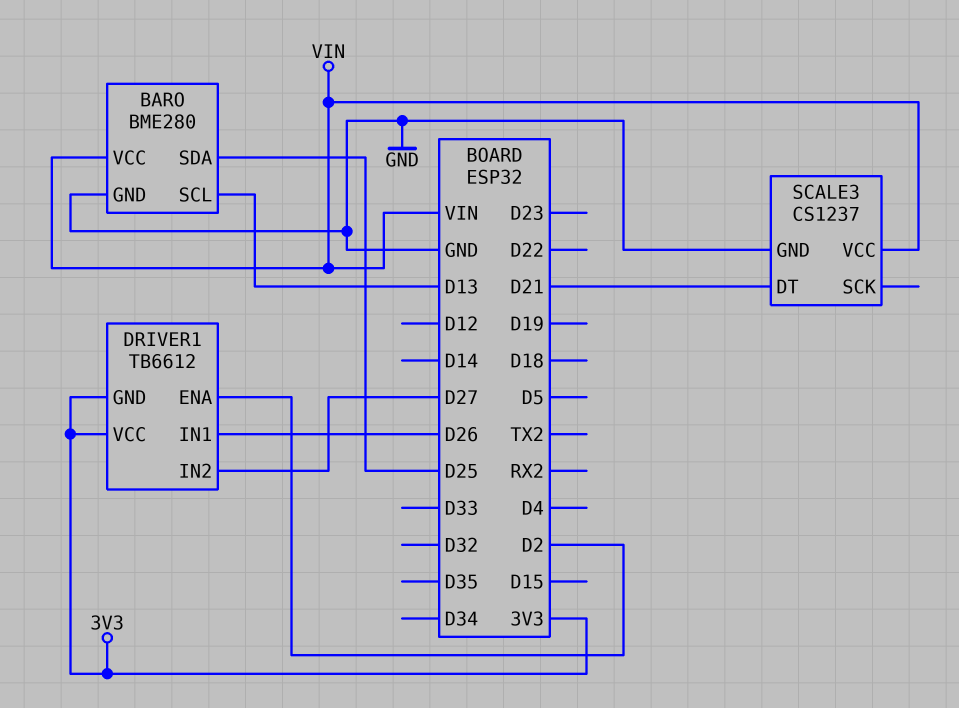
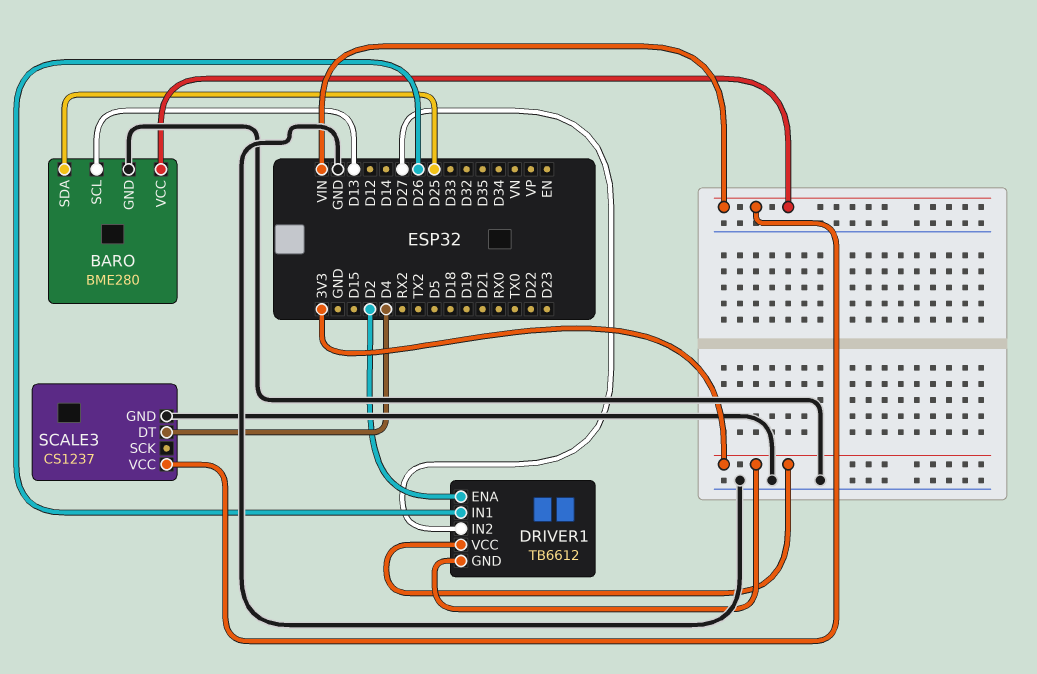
SCALE3 pin DT: D21 -> D4

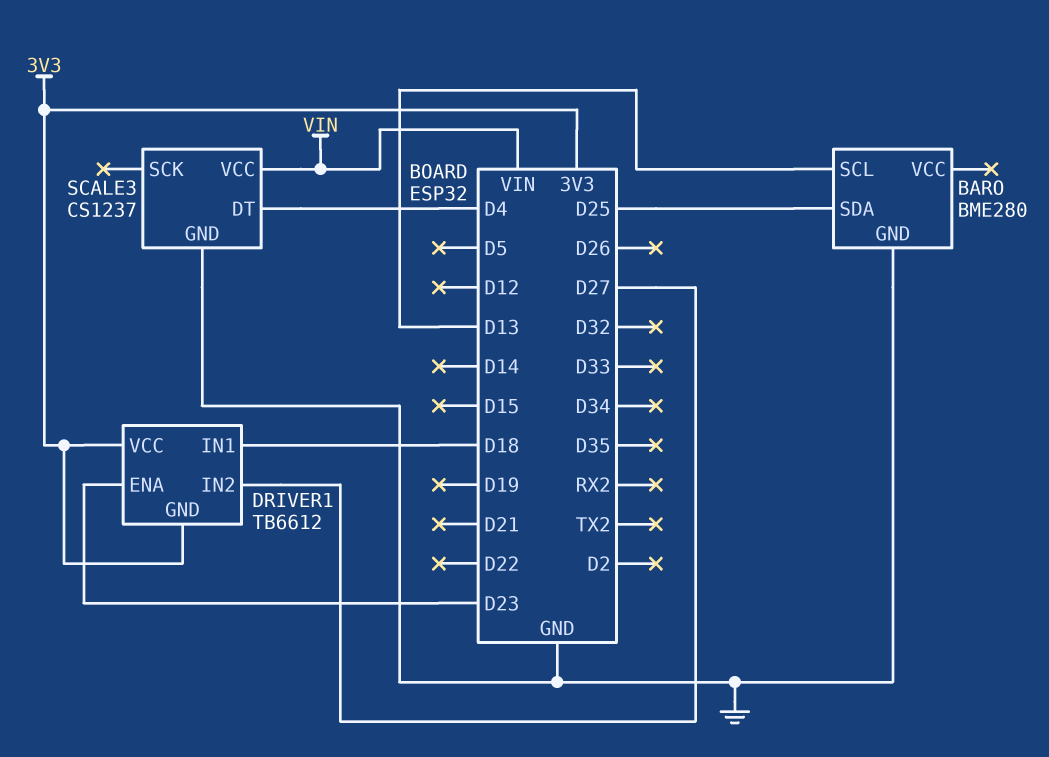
BARO pin VCC: VIN -> none
DRIVER1 pin ENA: D2 -> D23
DRIVER1 pin IN1: D26 -> D18

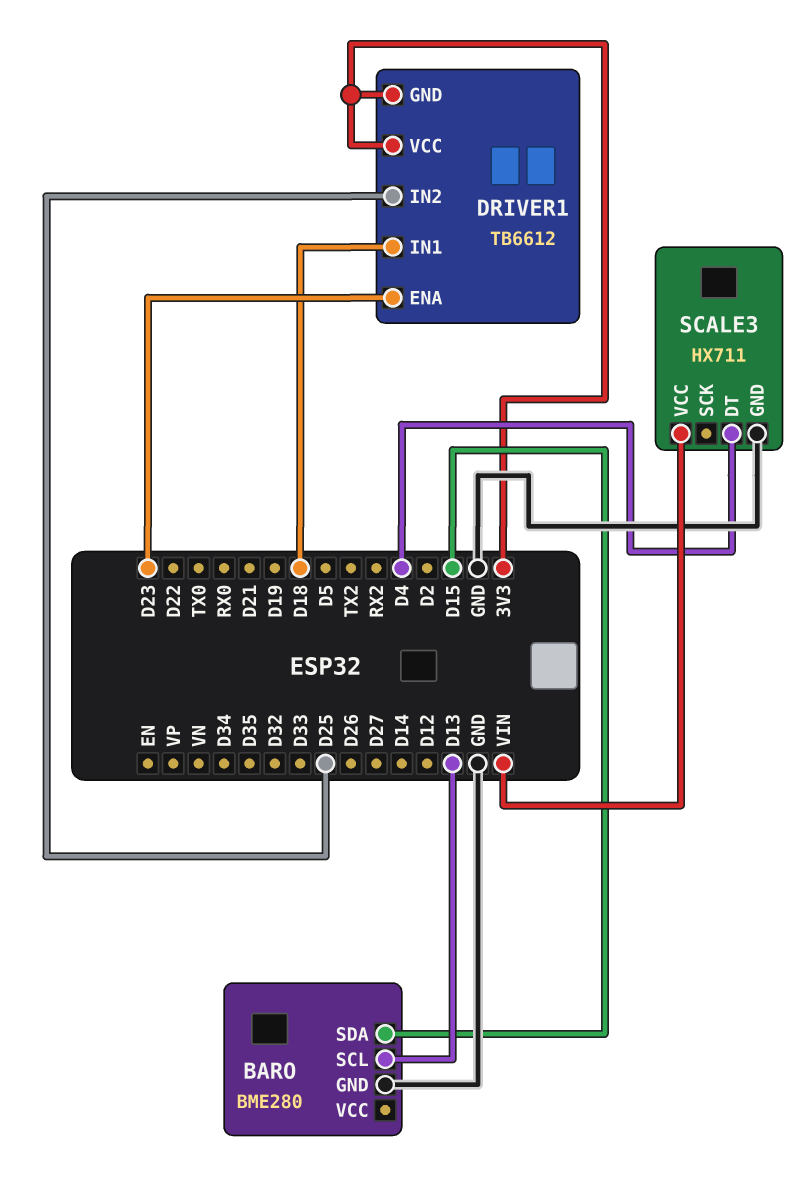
BARO pin SDA: D25 -> D15
DRIVER1 pin IN2: D27 -> D25
SCALE3: CS1237 -> HX711

